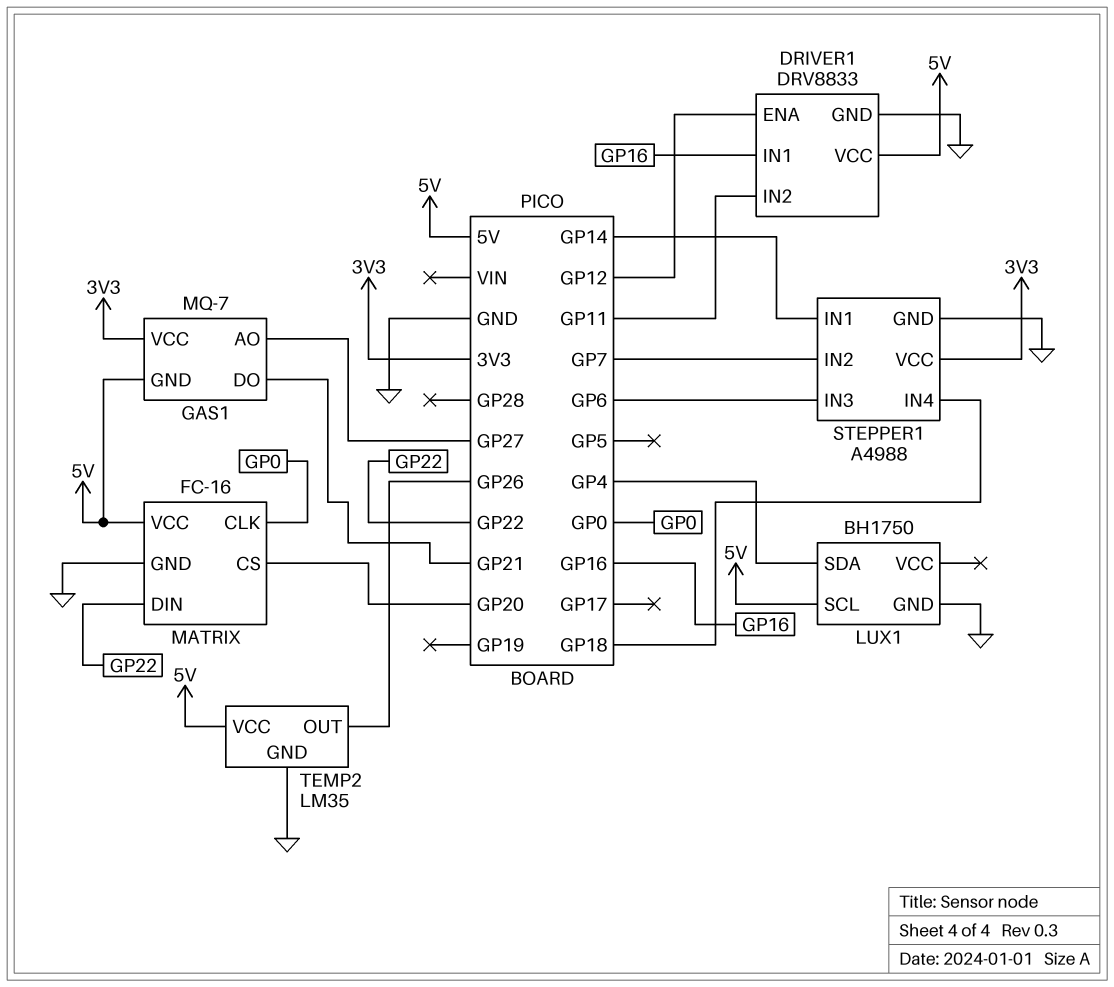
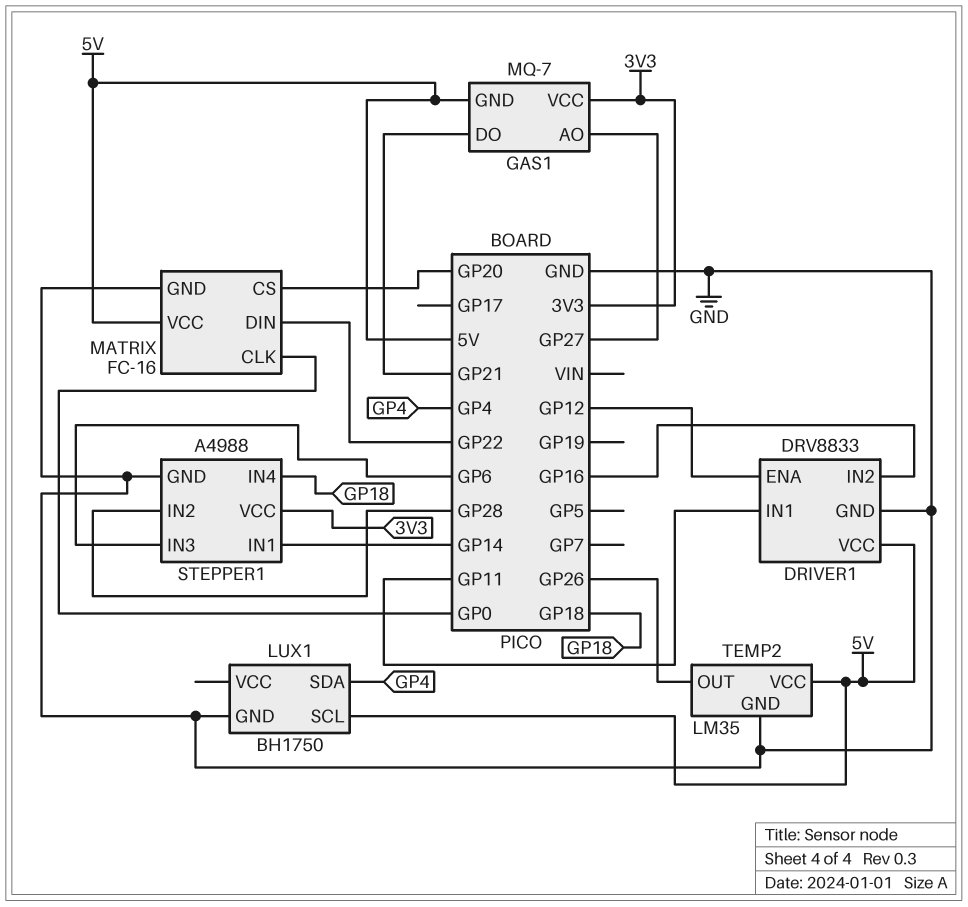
DRIVER1 pin IN1: GP16 -> GP11
DRIVER1 pin IN2: GP11 -> GP16
STEPPER1 pin IN2: GP7 -> GP28

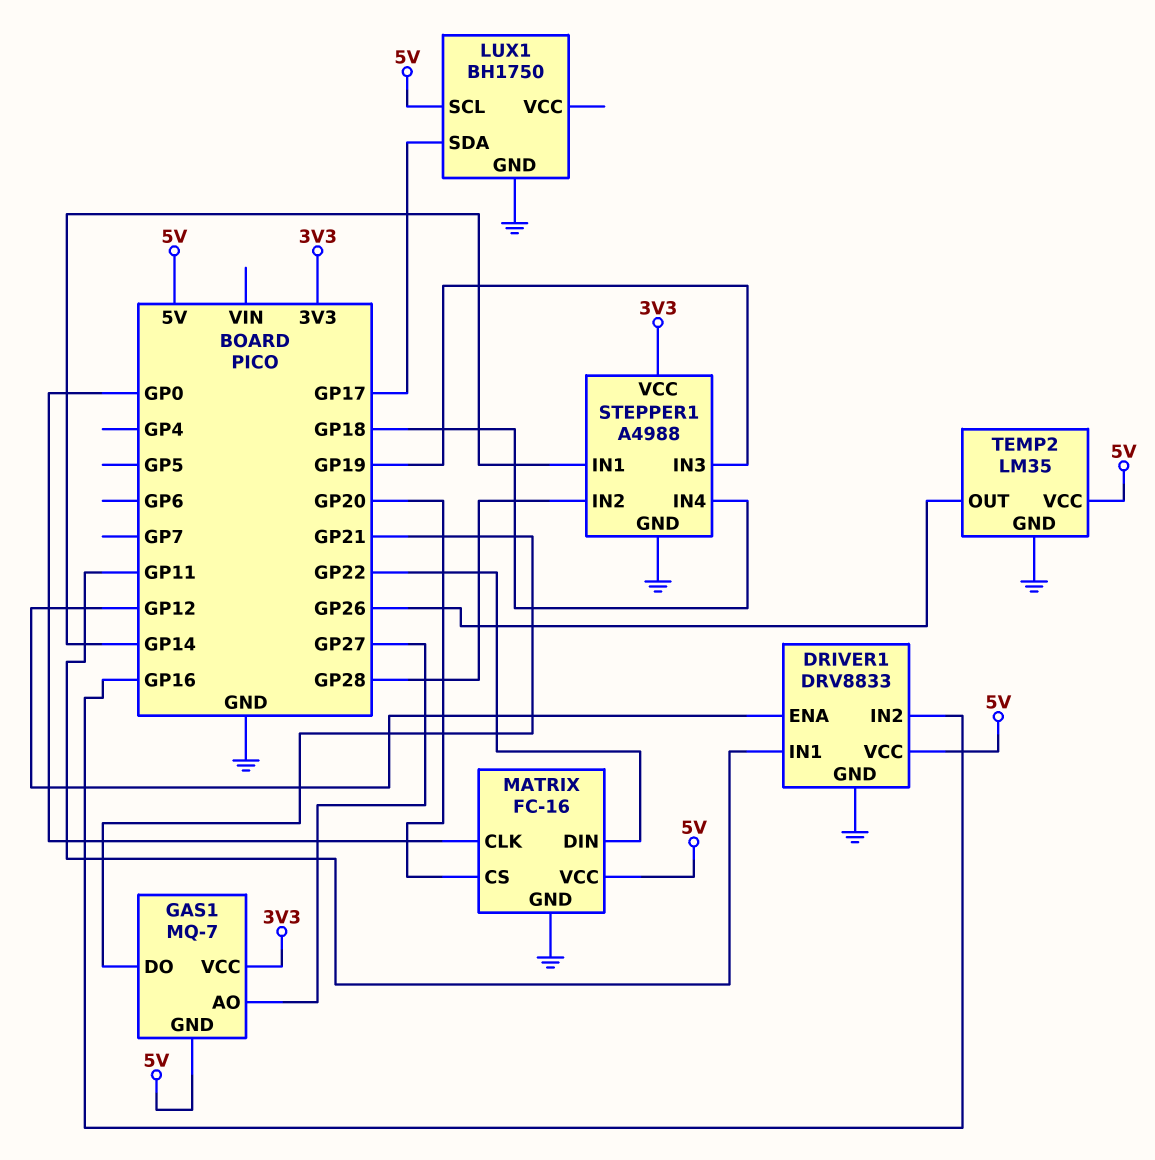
LUX1 pin SDA: GP4 -> GP17
STEPPER1 pin IN3: GP6 -> GP19

